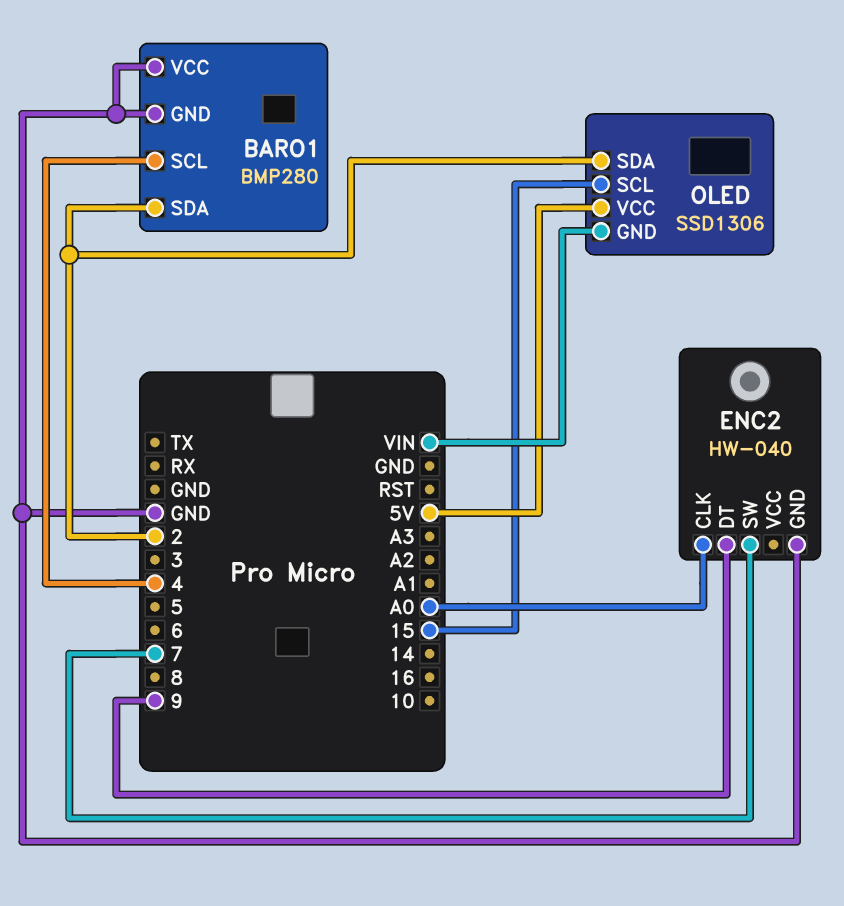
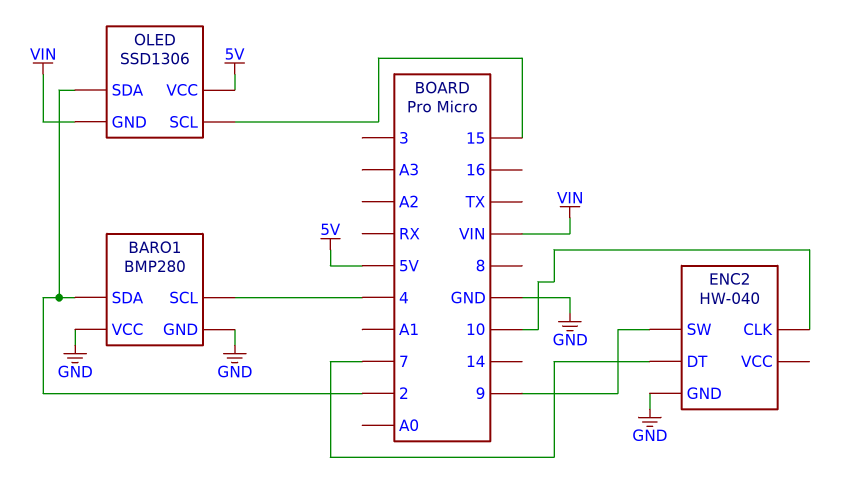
ENC2 pin CLK: A0 -> 10
ENC2 pin DT: 9 -> 7
ENC2 pin SW: 7 -> 9

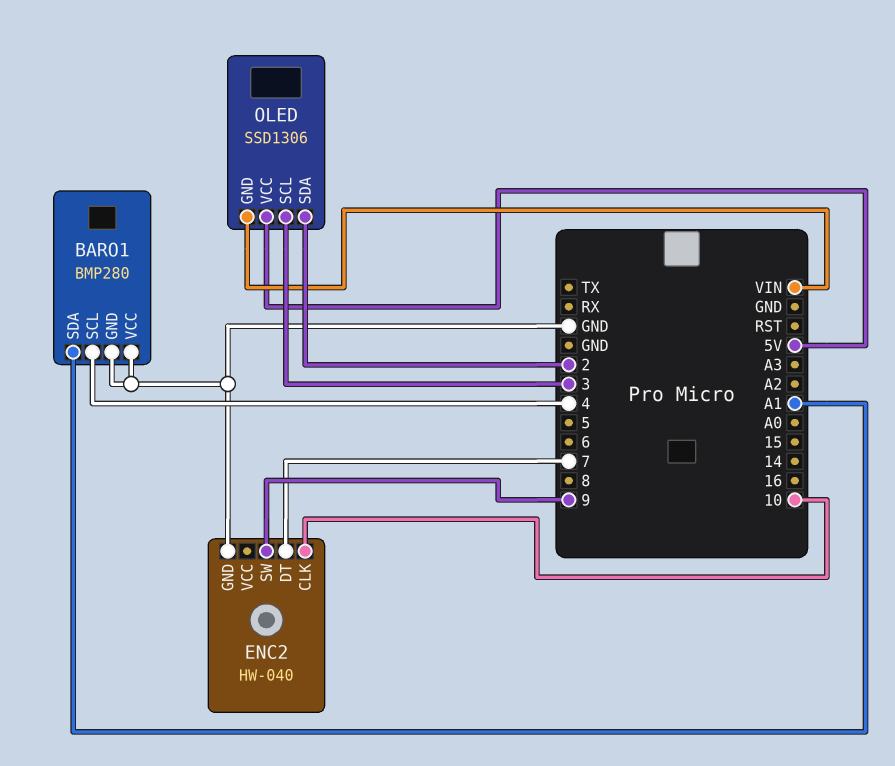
BARO1 pin SDA: 2 -> A1
OLED pin SCL: 15 -> 3

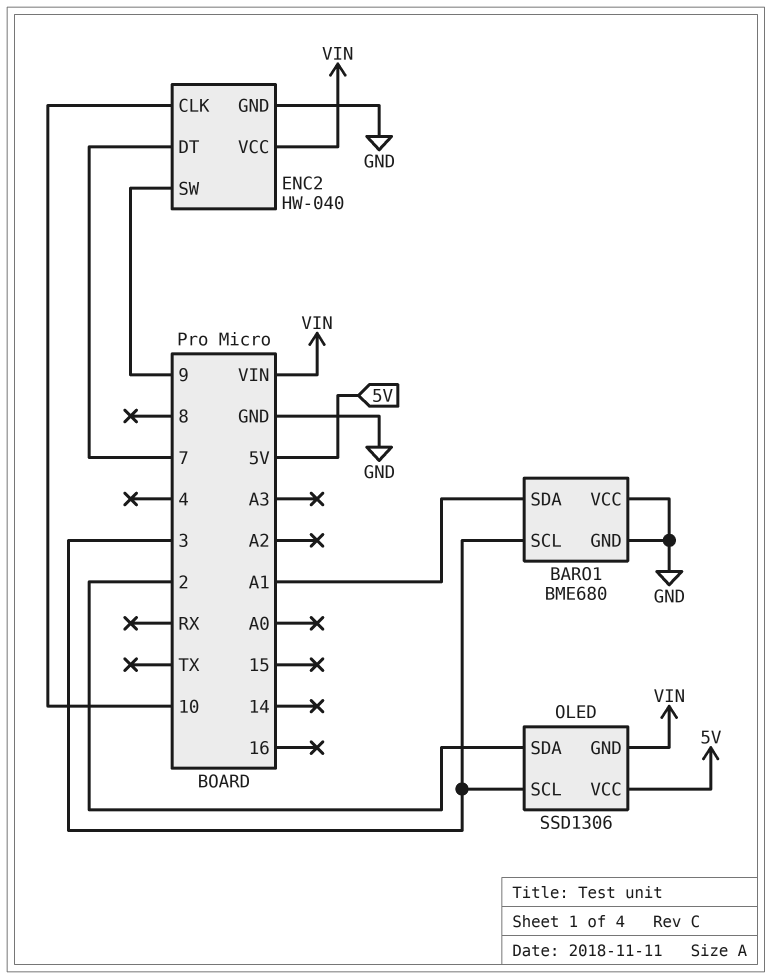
BARO1: BMP280 -> BME680
BARO1 pin SCL: 4 -> 3
ENC2 pin VCC: none -> VIN

